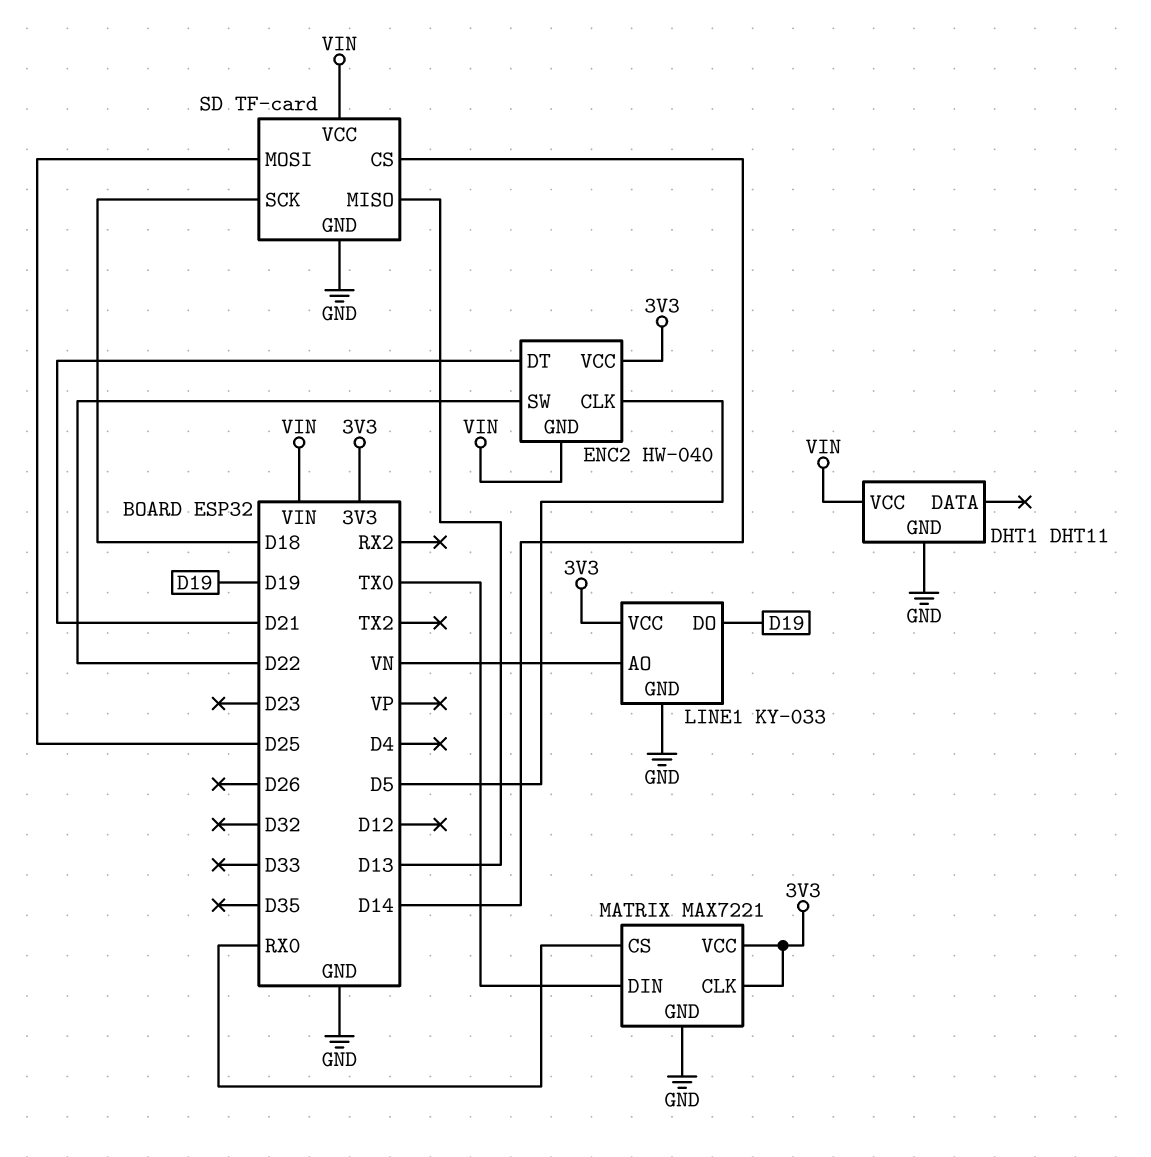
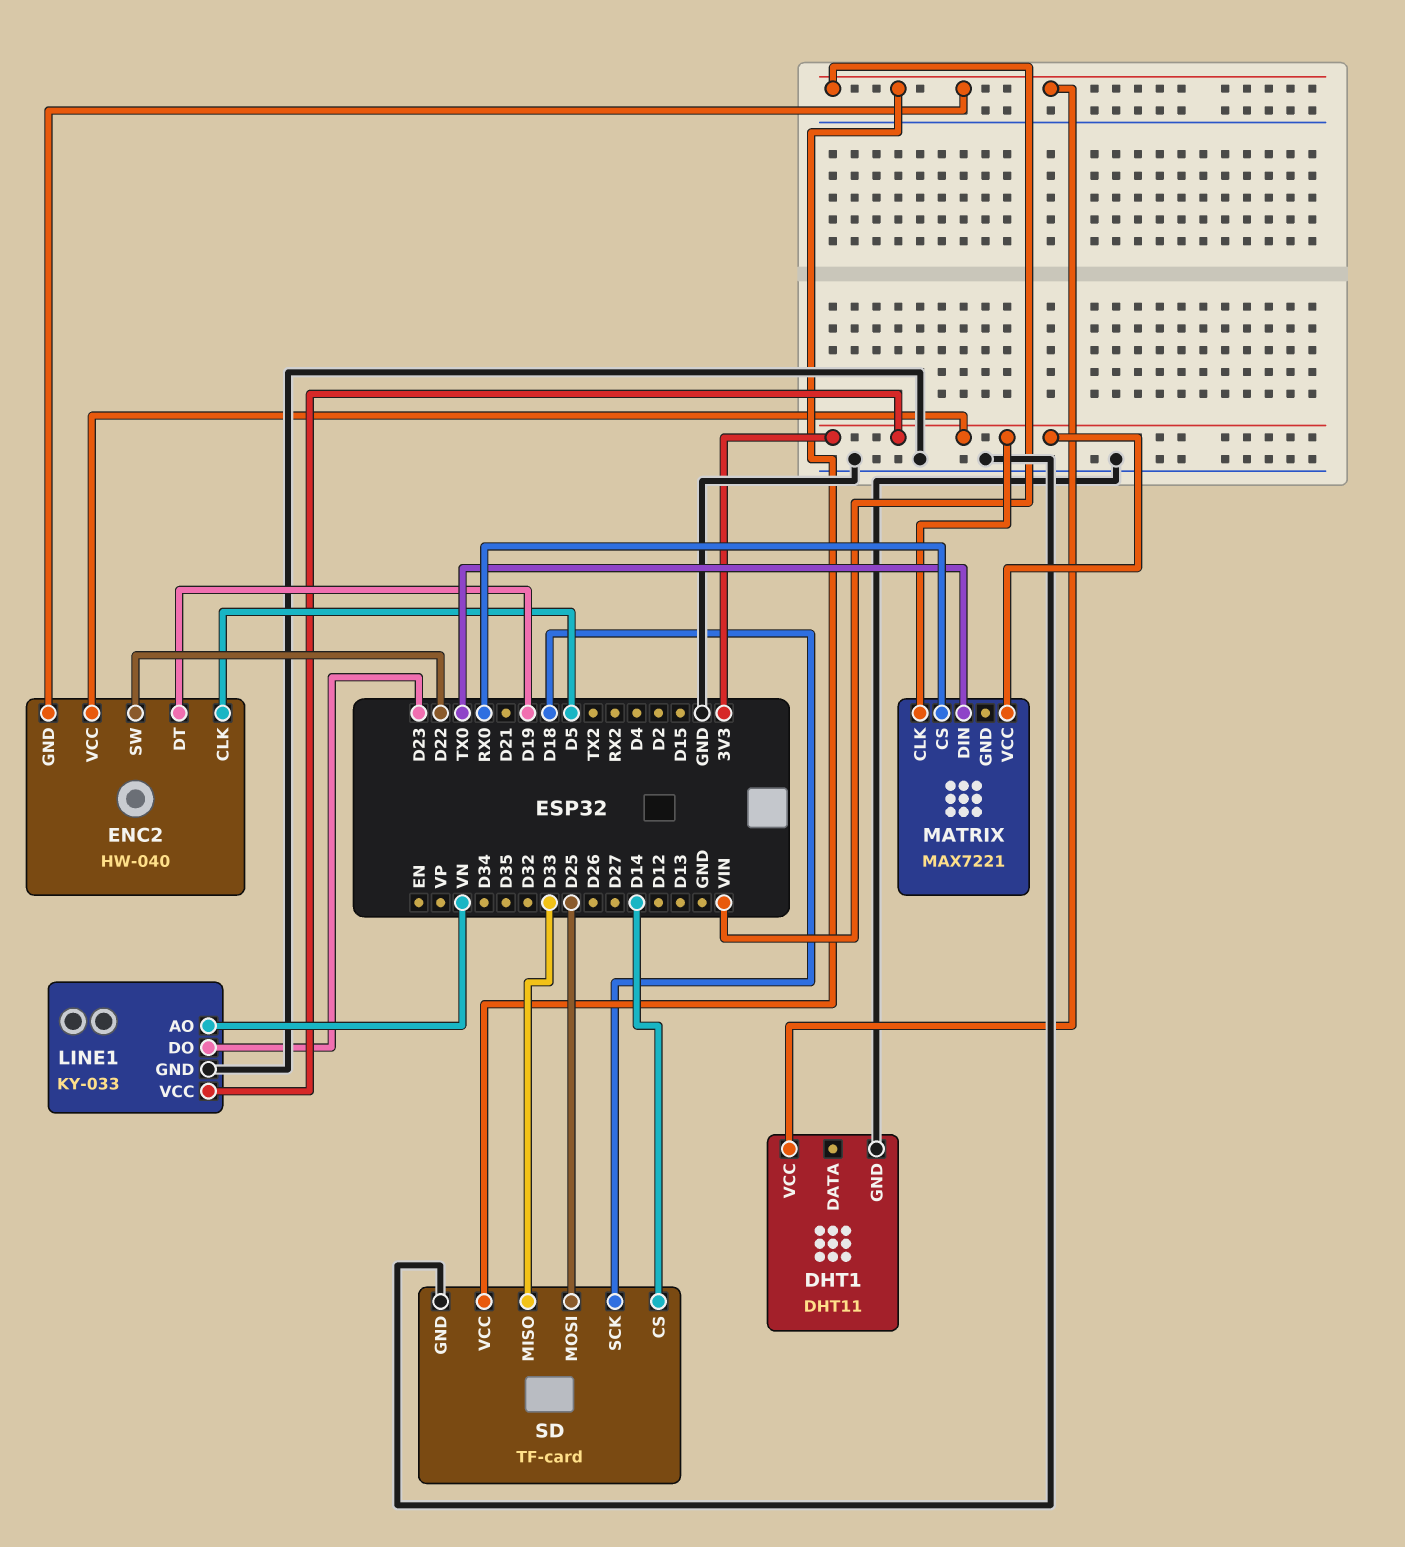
ENC2 pin DT: D21 -> D19
LINE1 pin DO: D19 -> D23
MATRIX pin GND: GND -> none
SD pin MISO: D13 -> D33

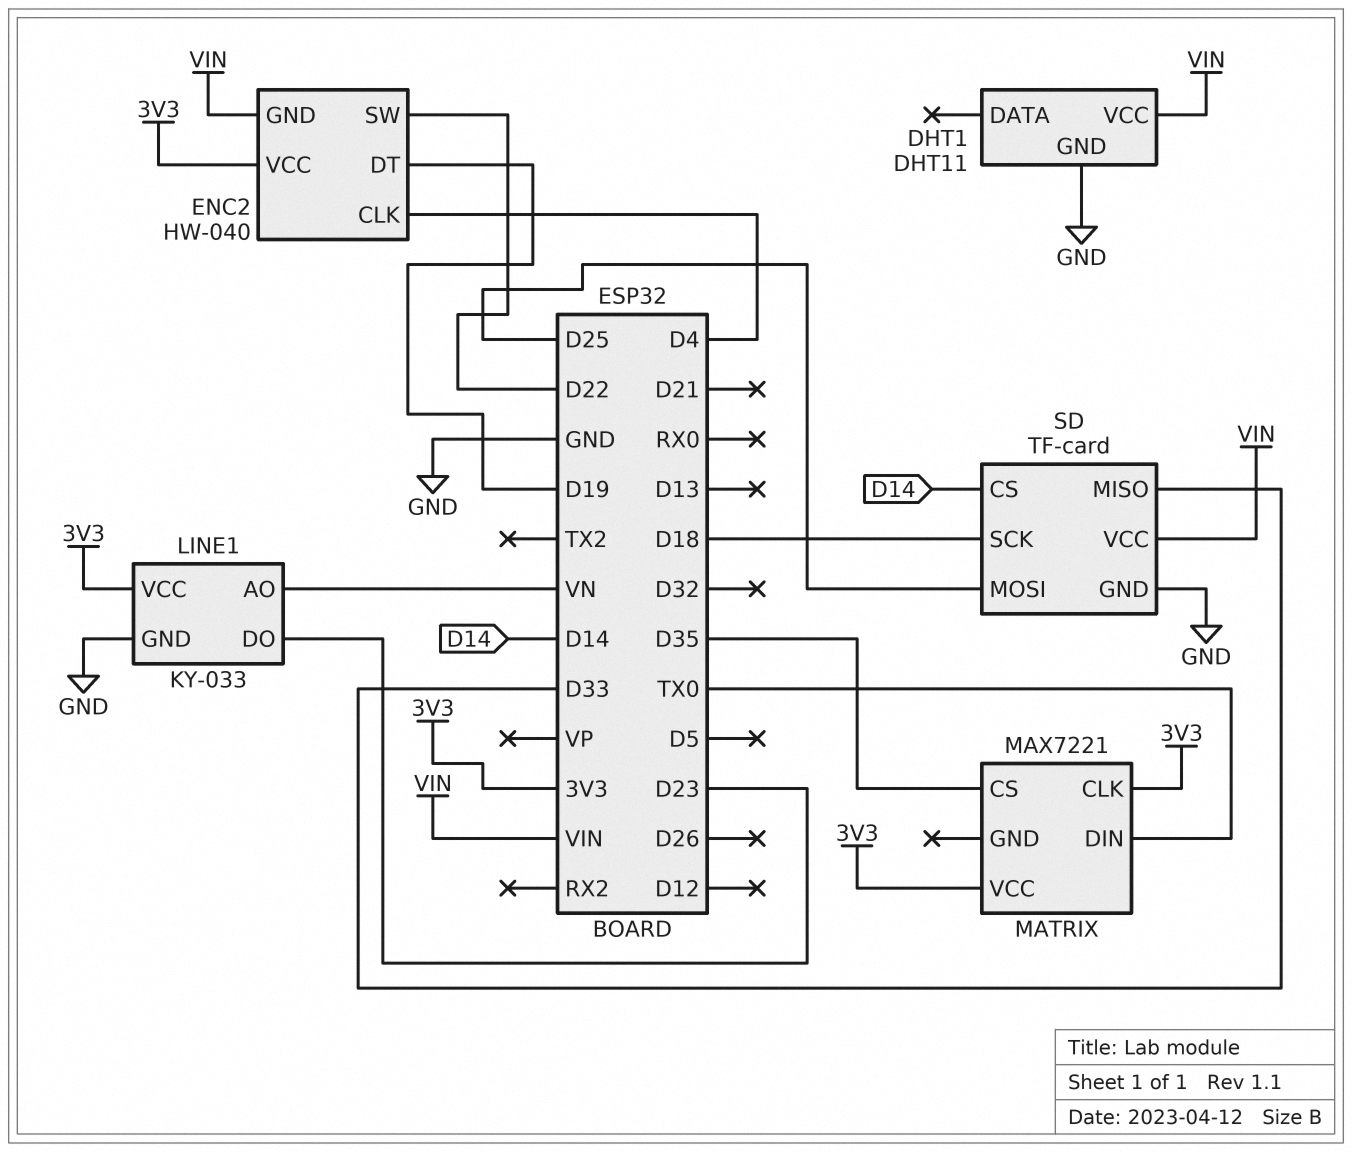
ENC2 pin CLK: D5 -> D4
MATRIX pin CS: RX0 -> D35

